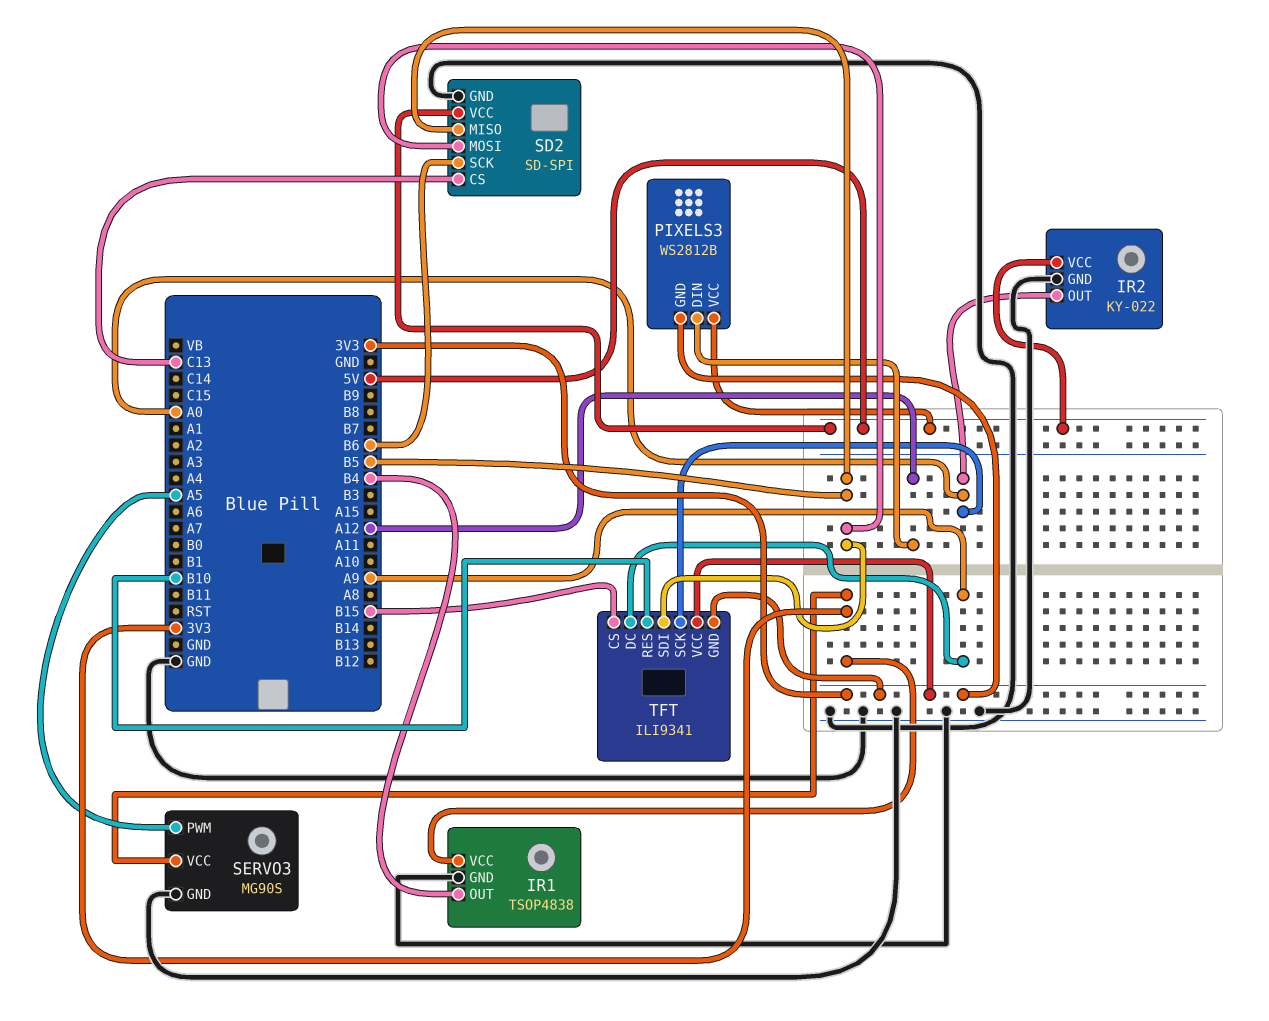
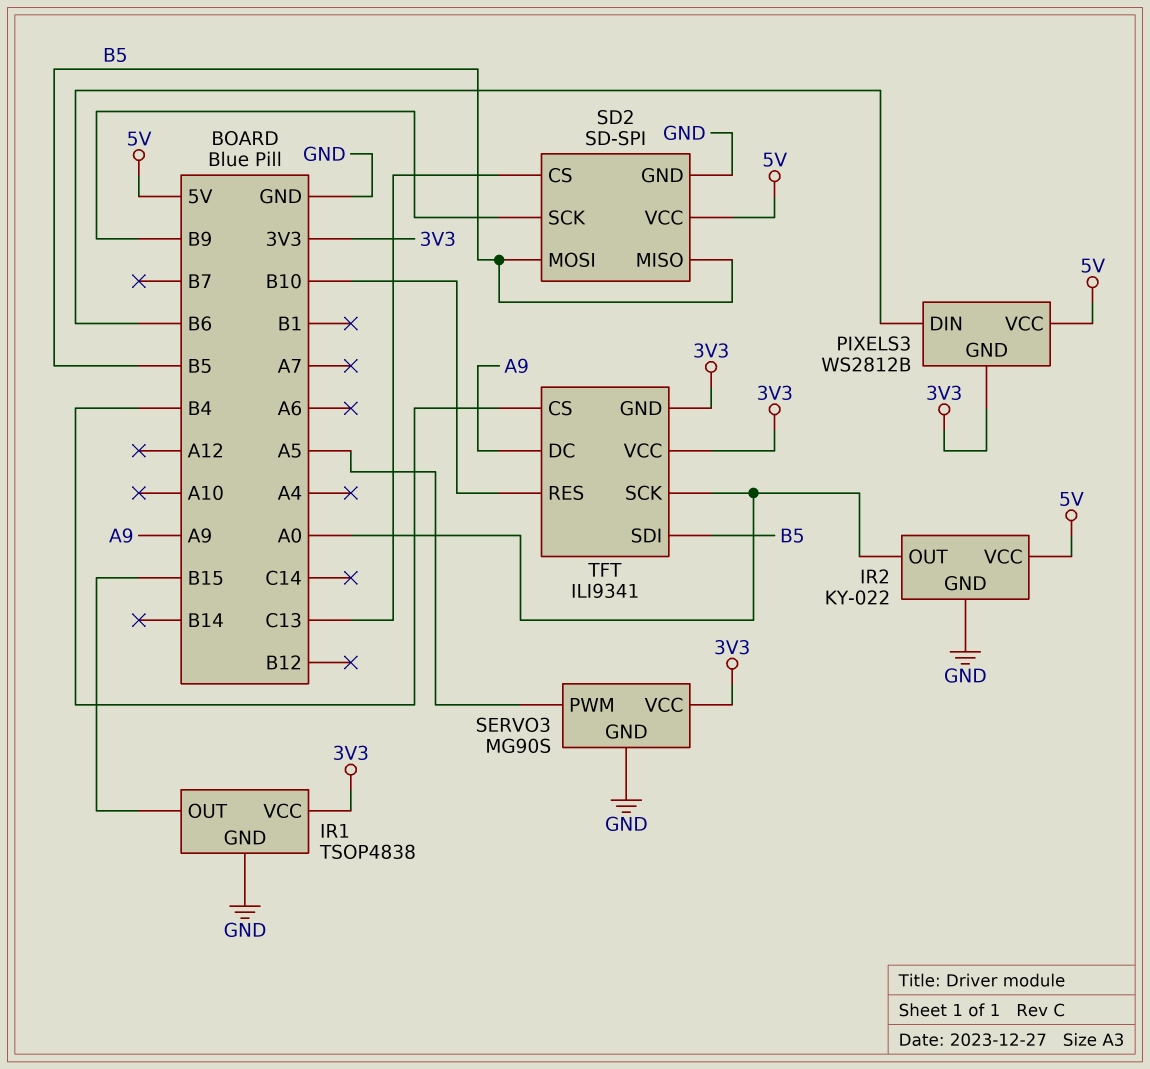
IR1 pin OUT: B4 -> B15
PIXELS3 pin DIN: A12 -> B6
SD2 pin SCK: B6 -> B9
TFT pin CS: B15 -> B4

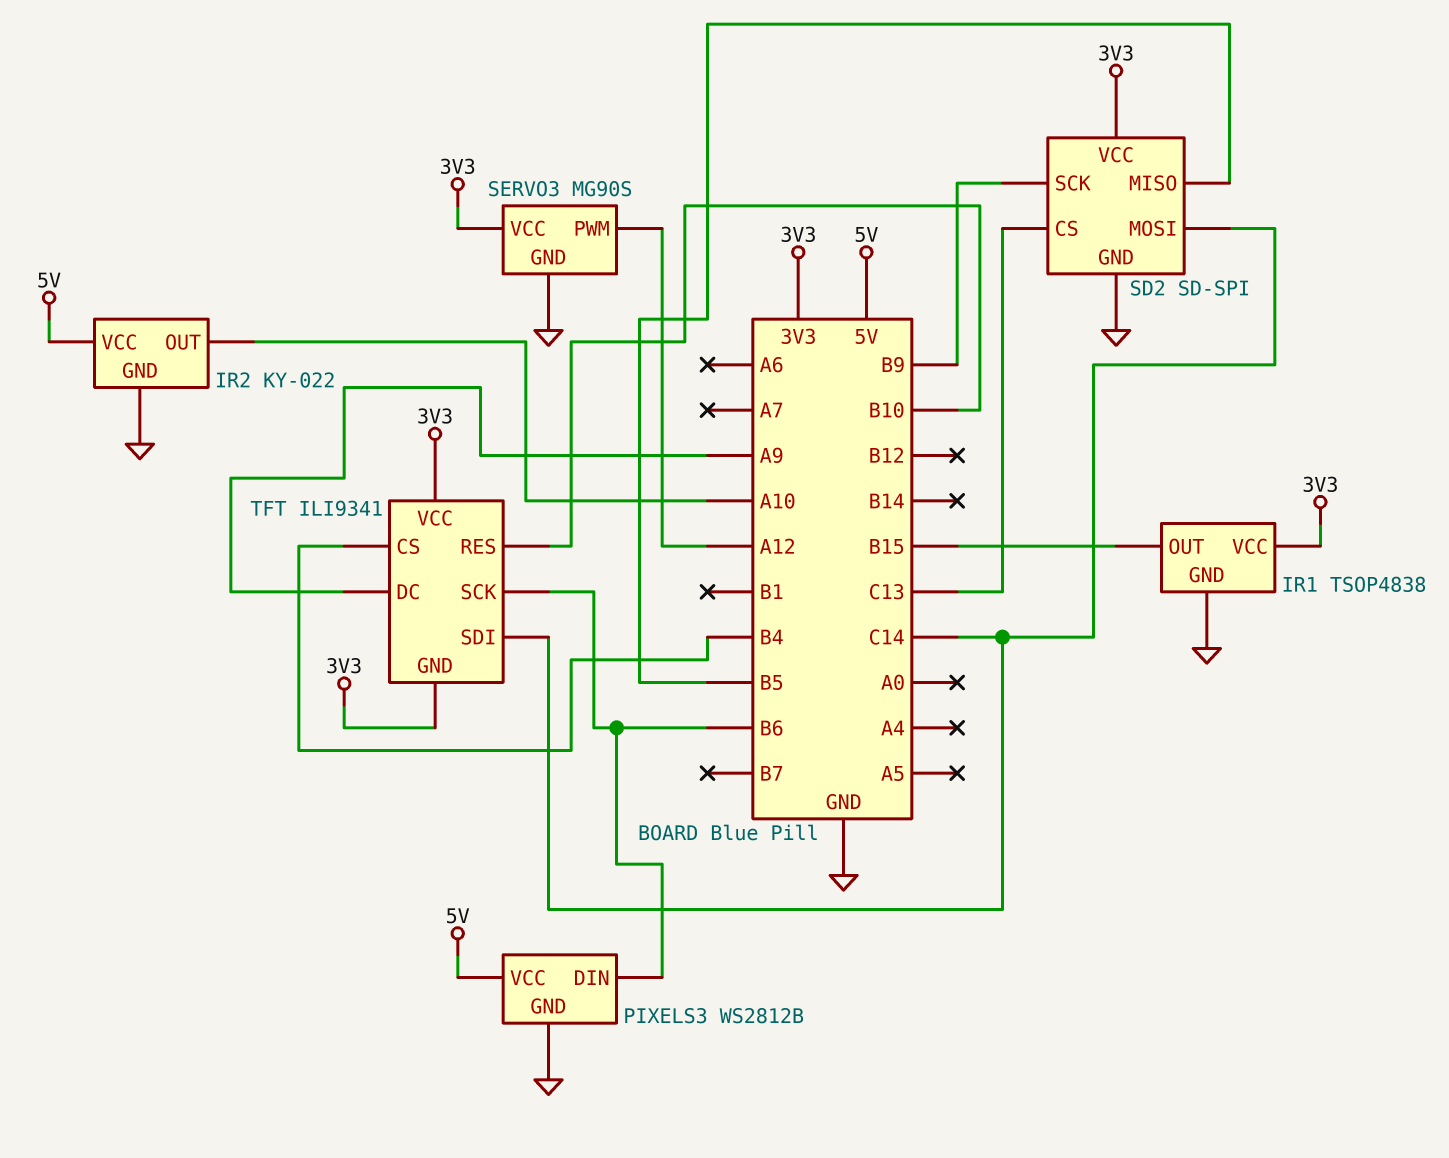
IR2 pin OUT: A0 -> A10
PIXELS3 pin GND: 3V3 -> GND
SD2 pin MOSI: B5 -> C14
SD2 pin VCC: 5V -> 3V3
SERVO3 pin PWM: A5 -> A12
TFT pin SCK: A0 -> B6
TFT pin SDI: B5 -> C14

